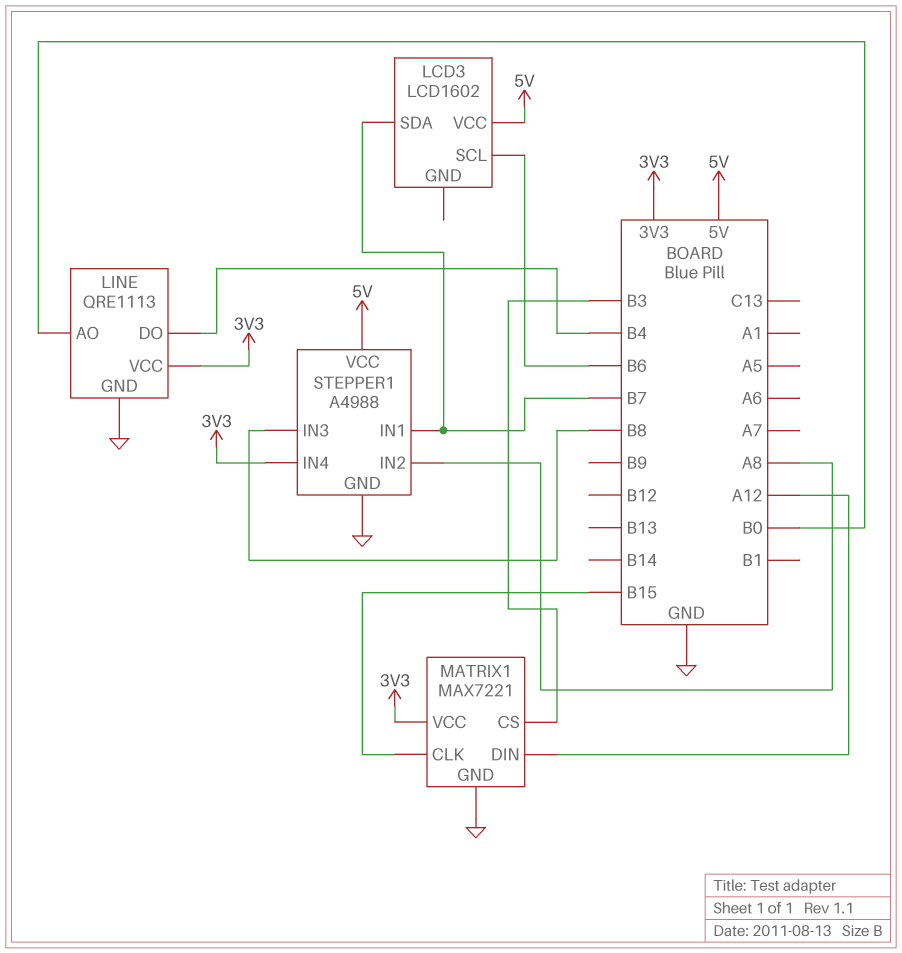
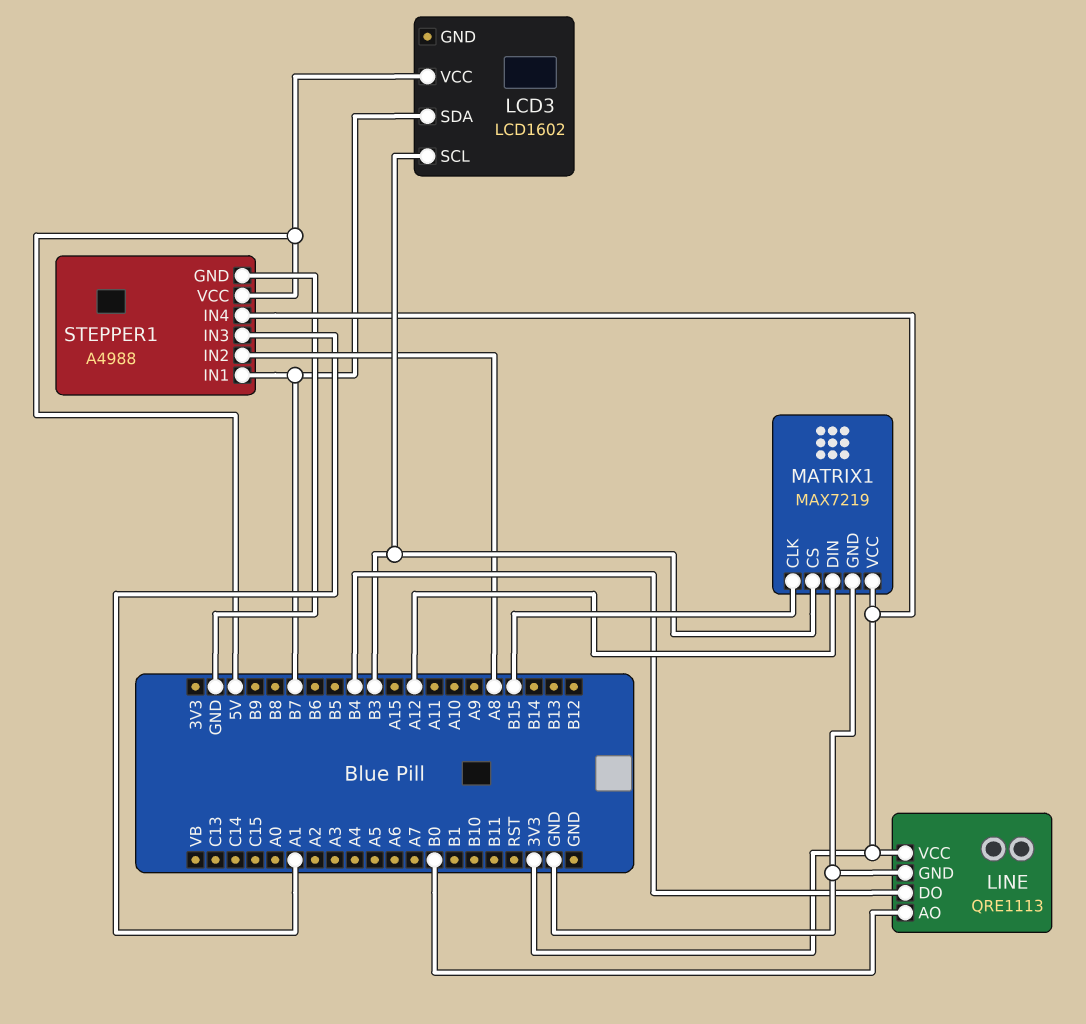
LCD3 pin SCL: B6 -> B3
MATRIX1: MAX7221 -> MAX7219
STEPPER1 pin IN3: B8 -> A1

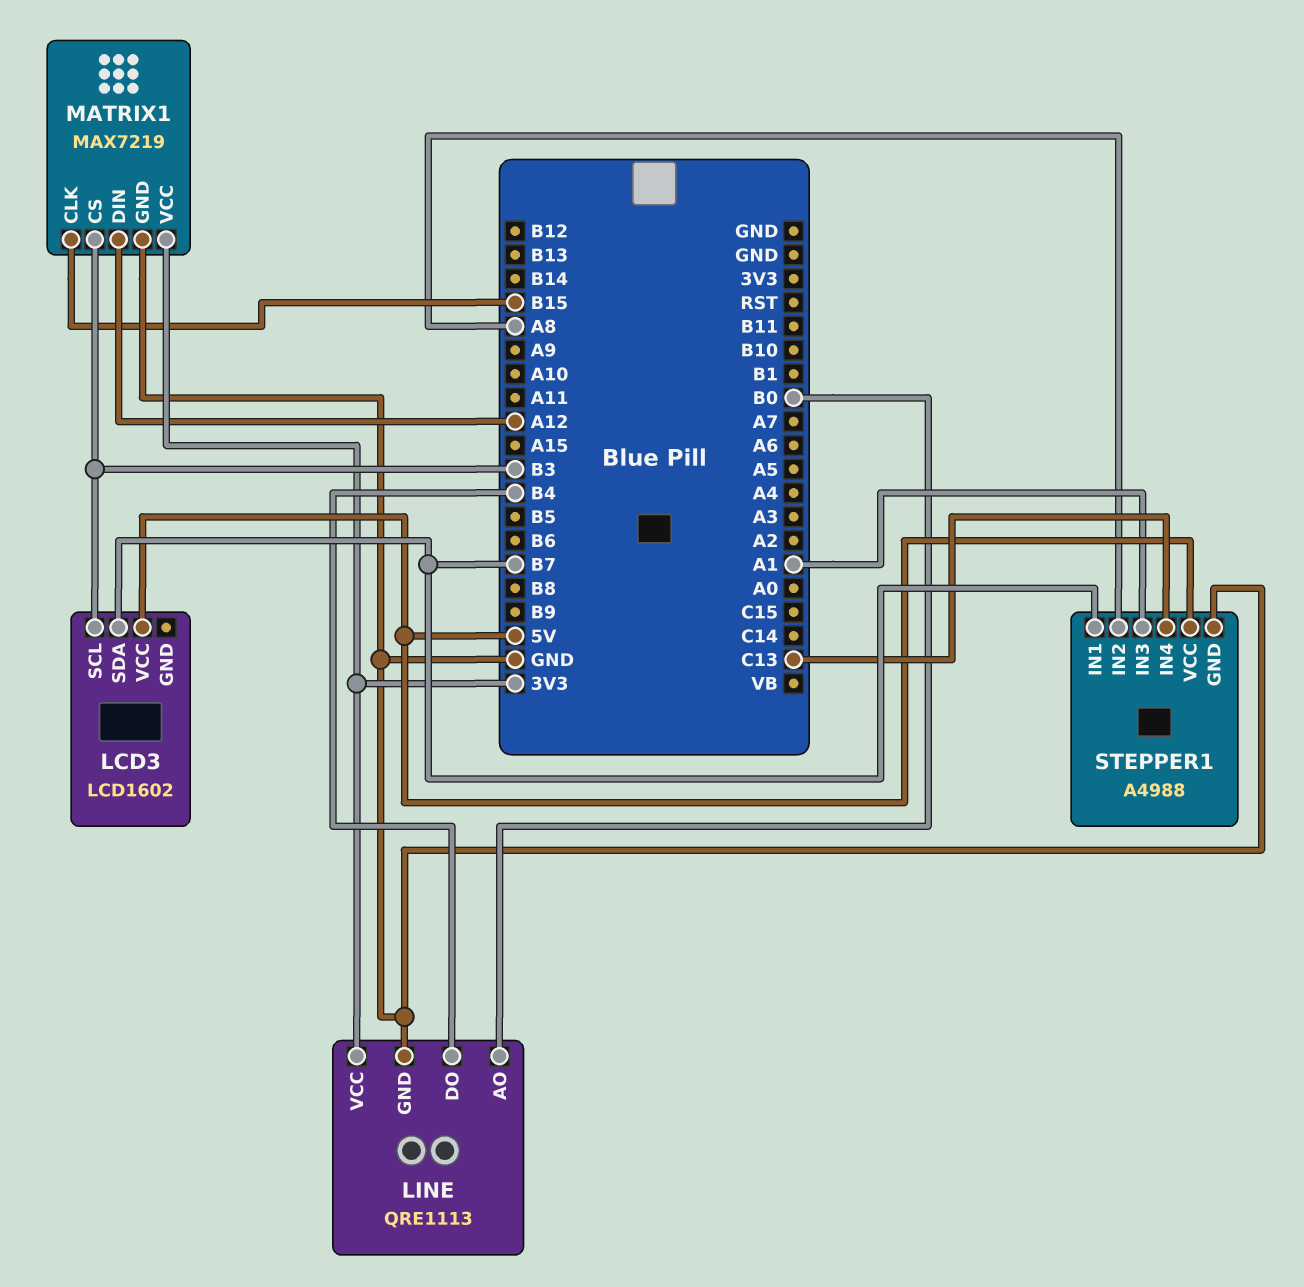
STEPPER1 pin IN4: 3V3 -> C13

